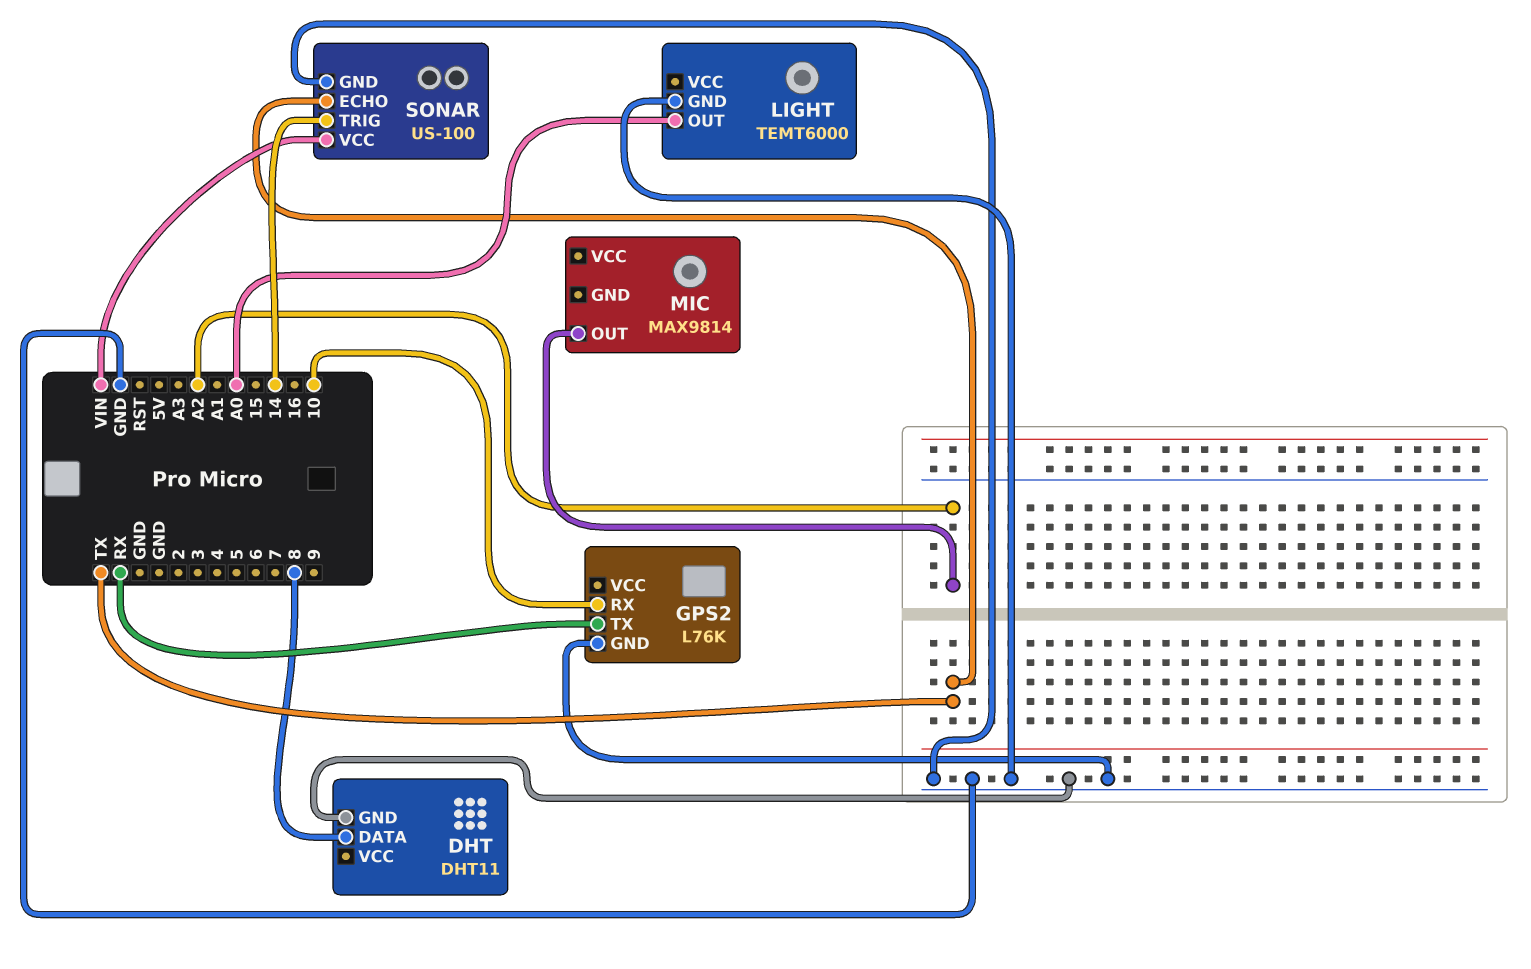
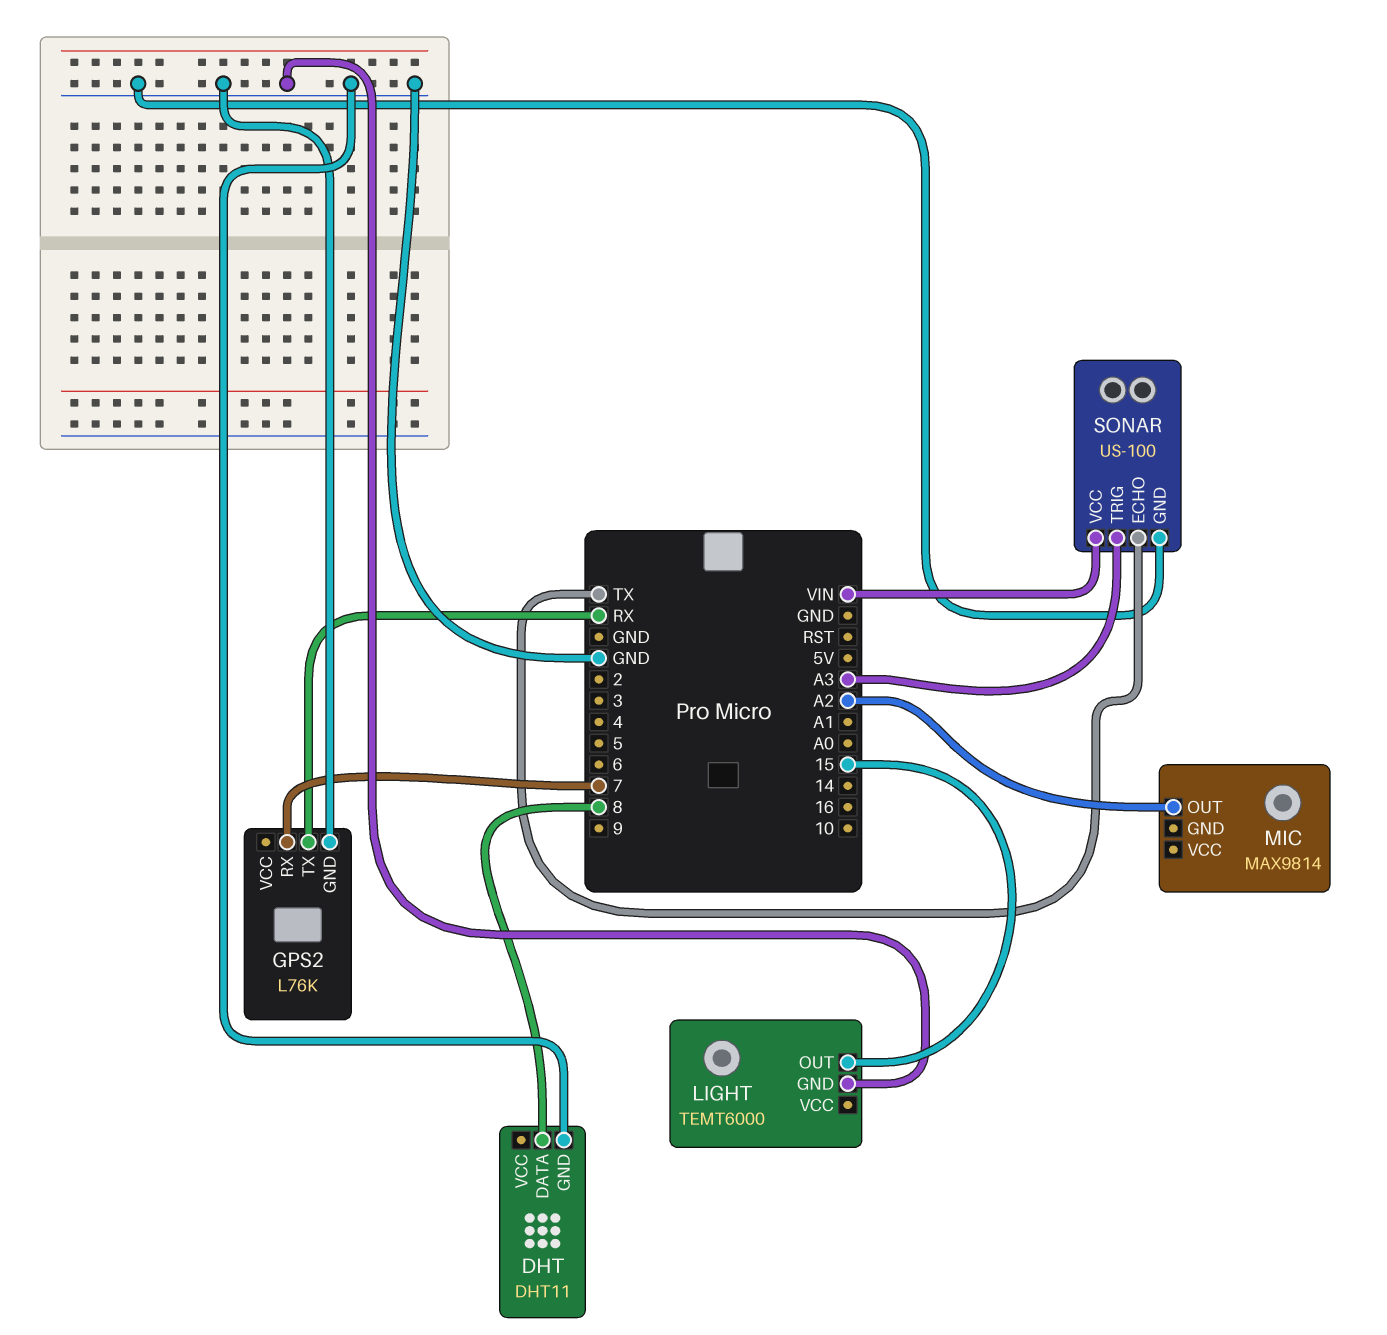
GPS2 pin RX: 10 -> 7
LIGHT pin OUT: A0 -> 15
SONAR pin TRIG: 14 -> A3

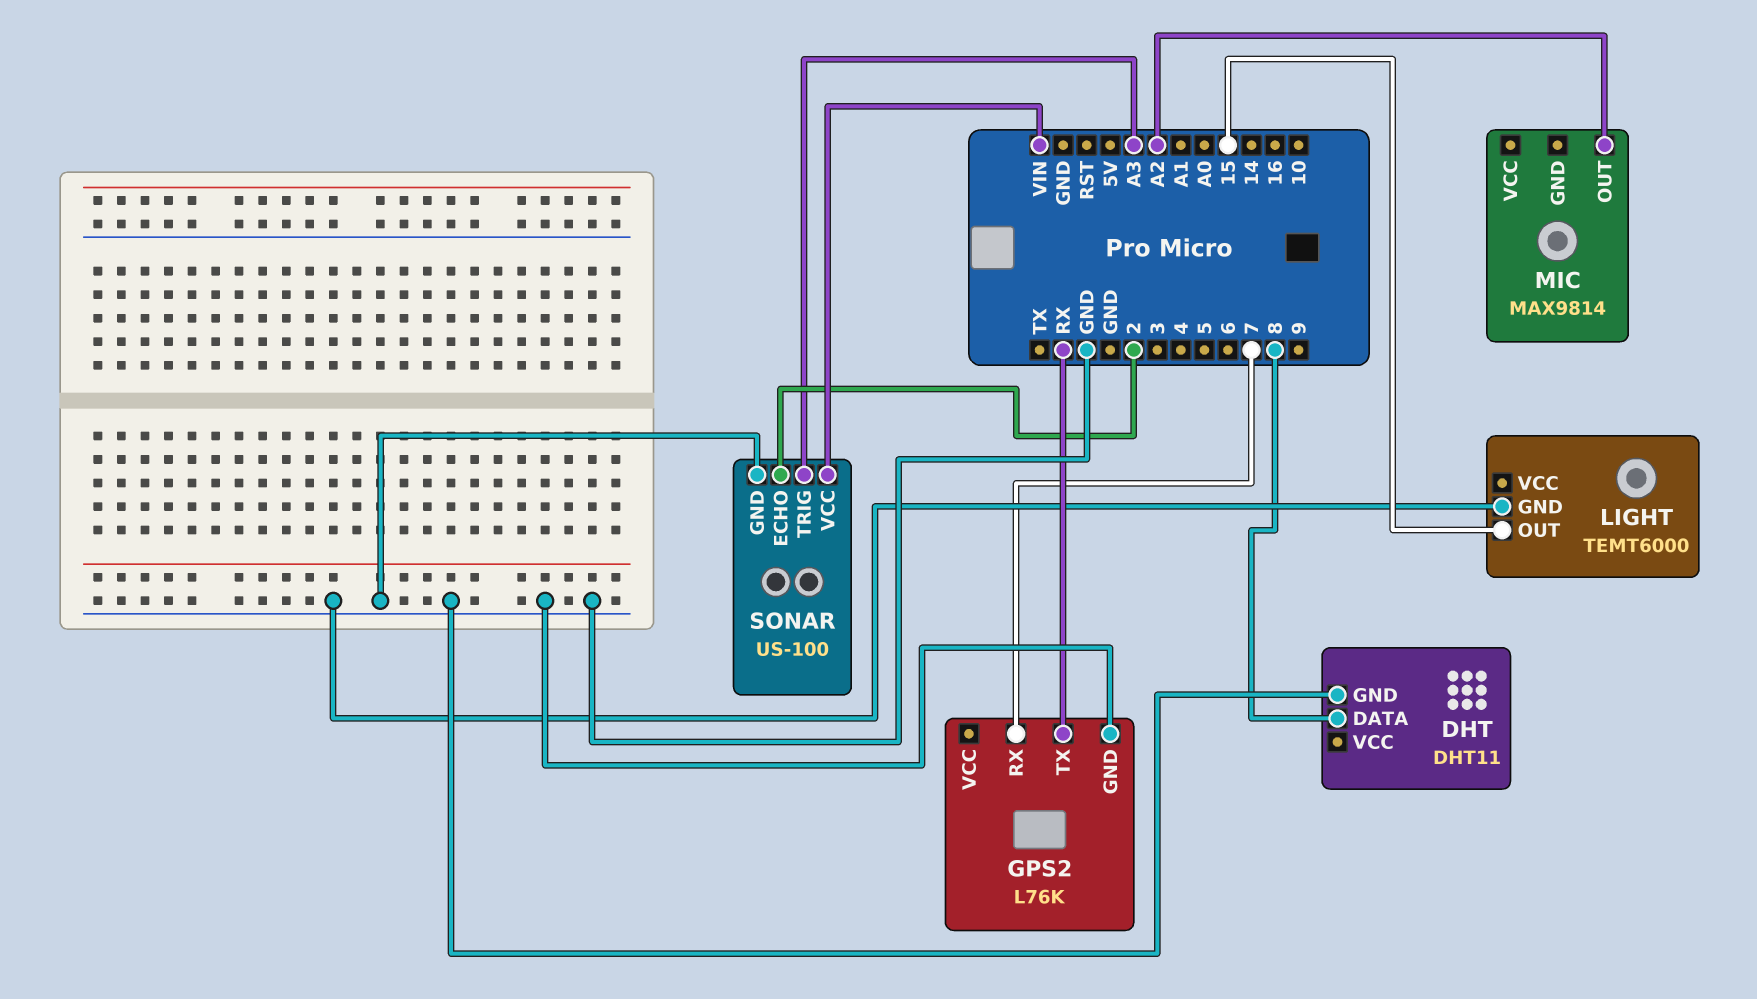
SONAR pin ECHO: TX -> 2

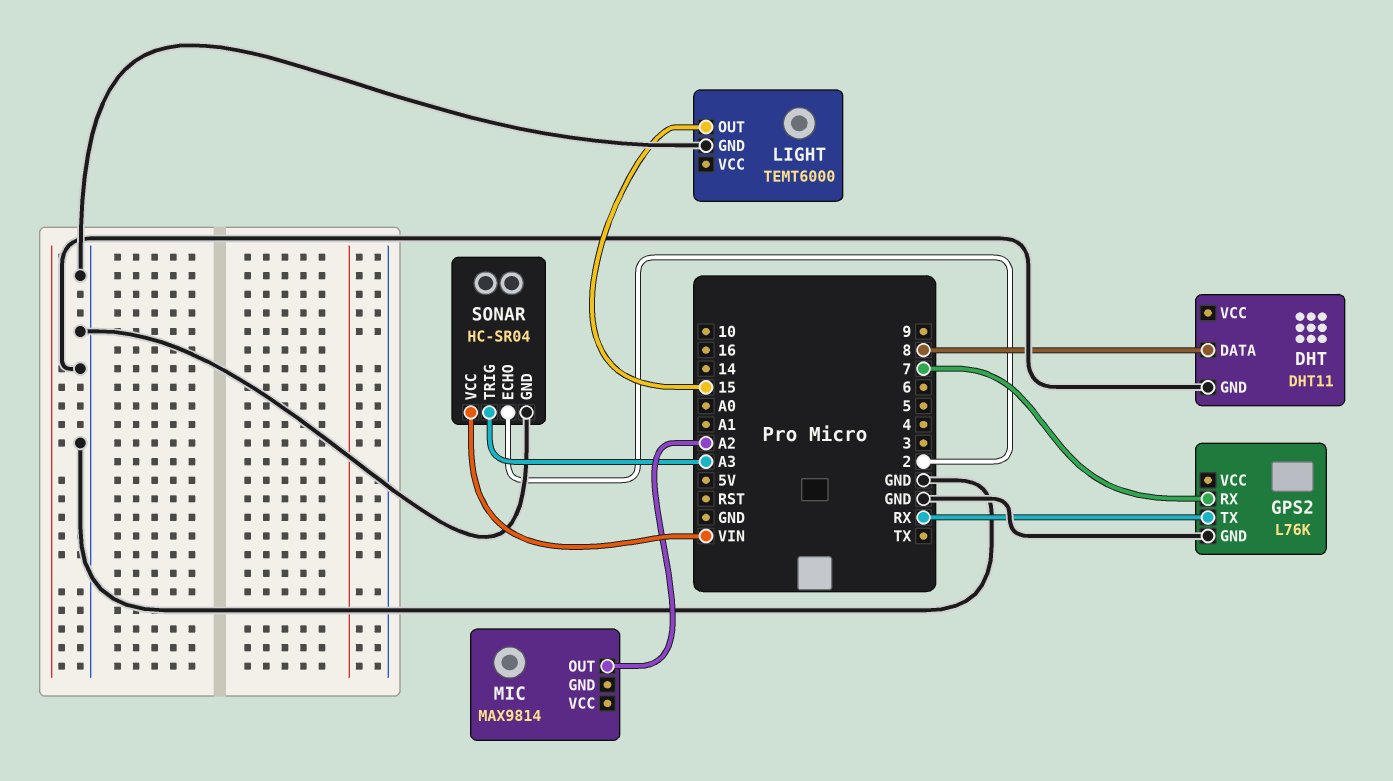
SONAR: US-100 -> HC-SR04

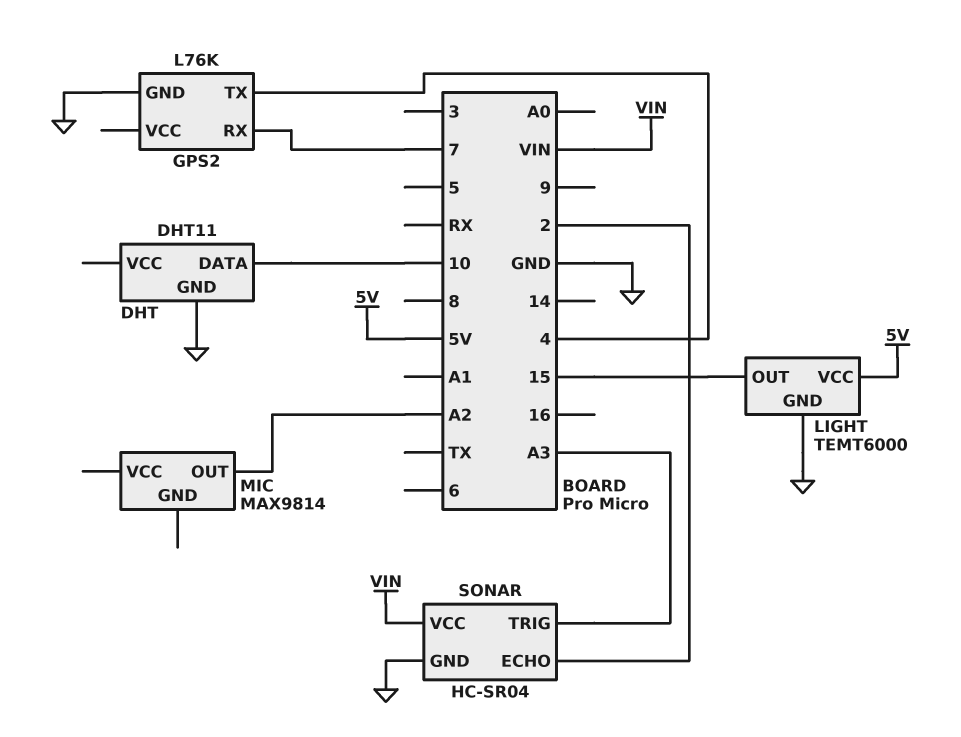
DHT pin DATA: 8 -> 10
GPS2 pin TX: RX -> 4
LIGHT pin VCC: none -> 5V

